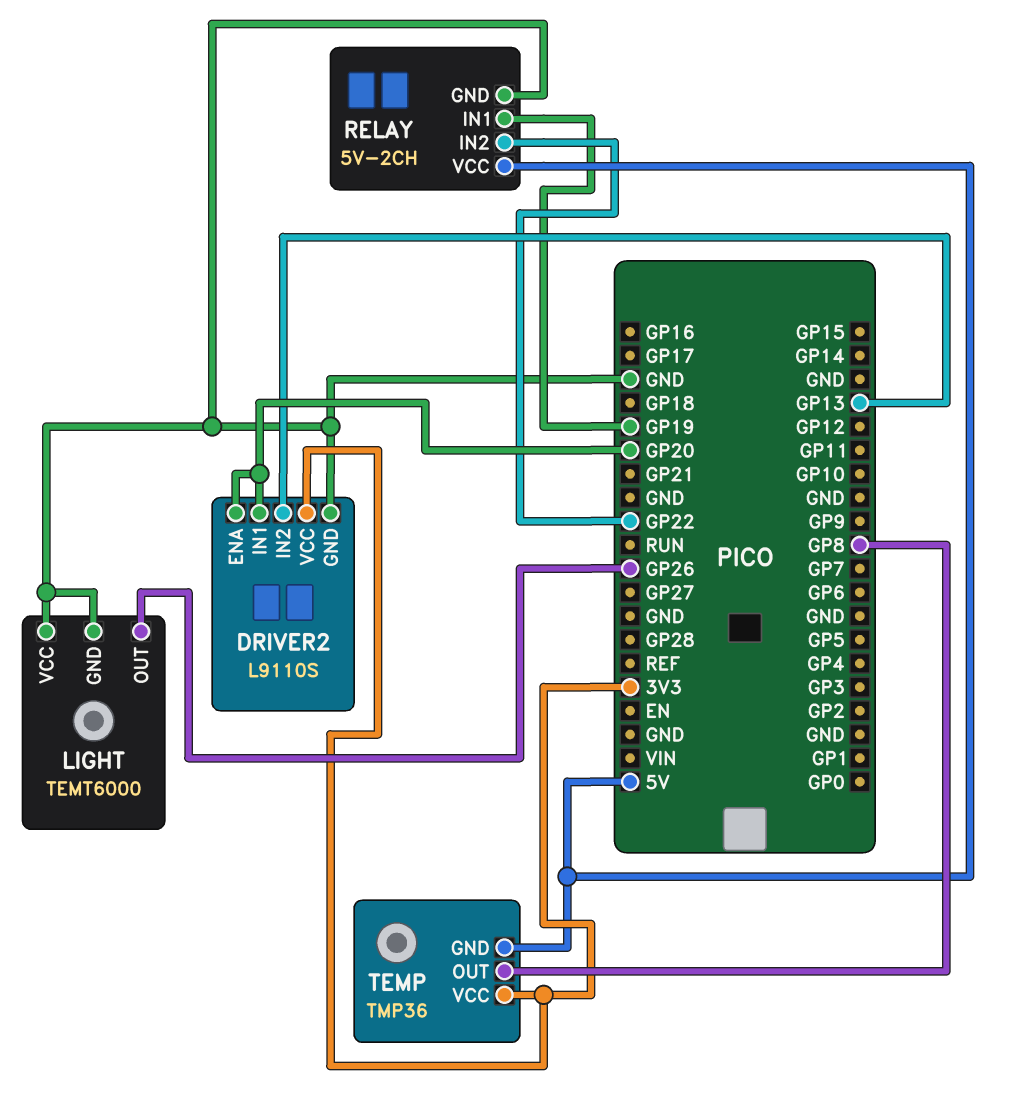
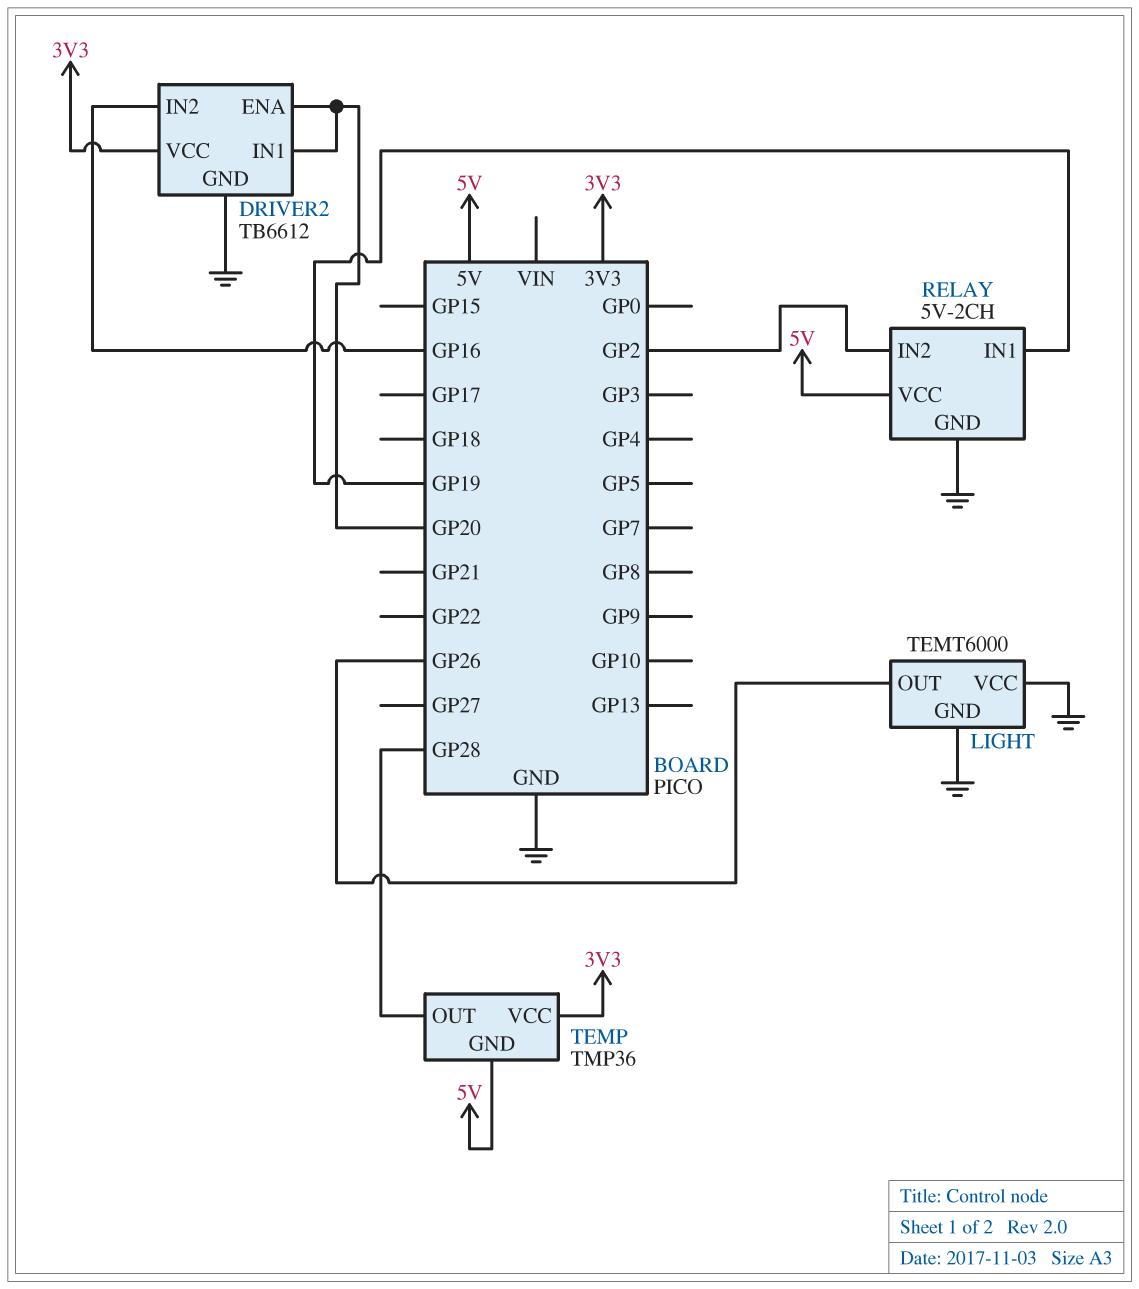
DRIVER2: L9110S -> TB6612
DRIVER2 pin IN2: GP13 -> GP16
RELAY pin IN2: GP22 -> GP2
TEMP pin OUT: GP8 -> GP28

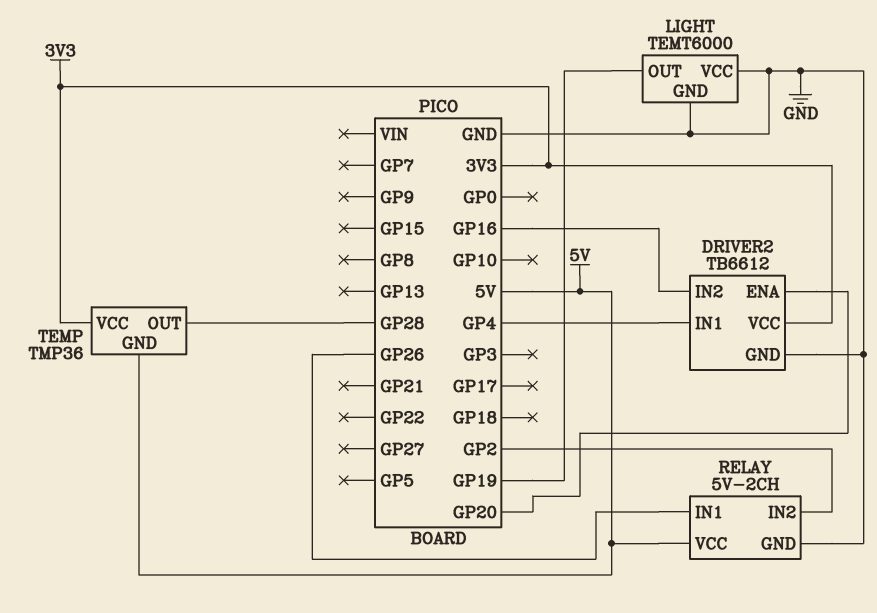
DRIVER2 pin IN1: GP20 -> GP4
LIGHT pin OUT: GP26 -> GP19
RELAY pin IN1: GP19 -> GP26

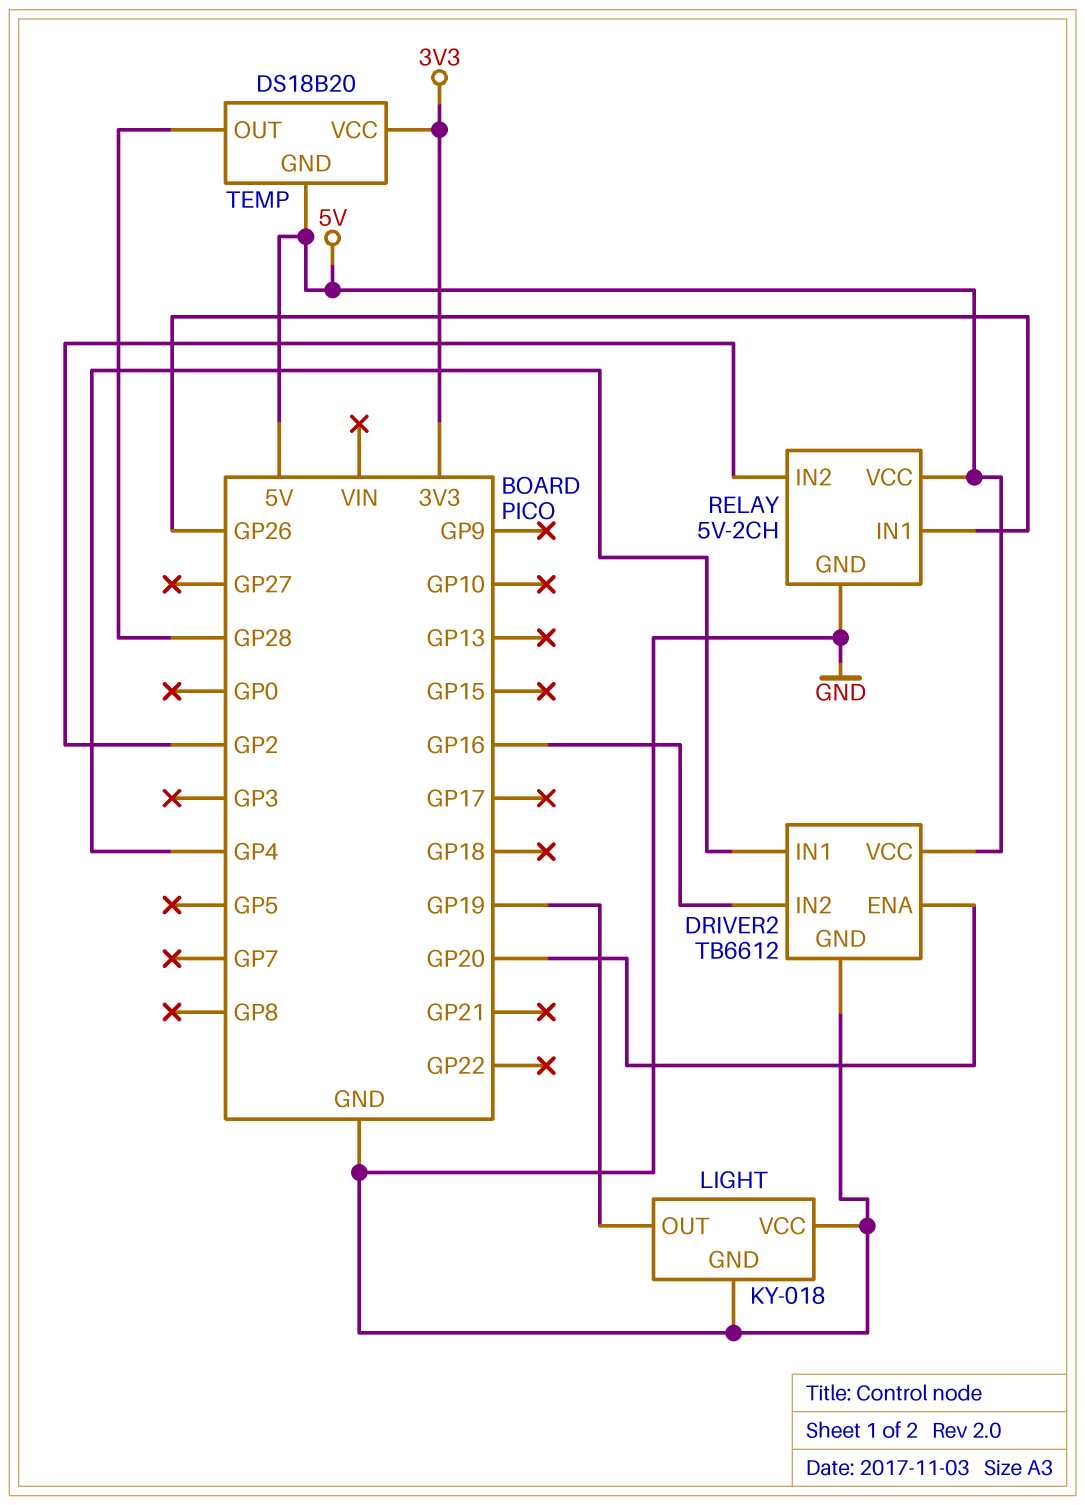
DRIVER2 pin VCC: 3V3 -> 5V
LIGHT: TEMT6000 -> KY-018
TEMP: TMP36 -> DS18B20

